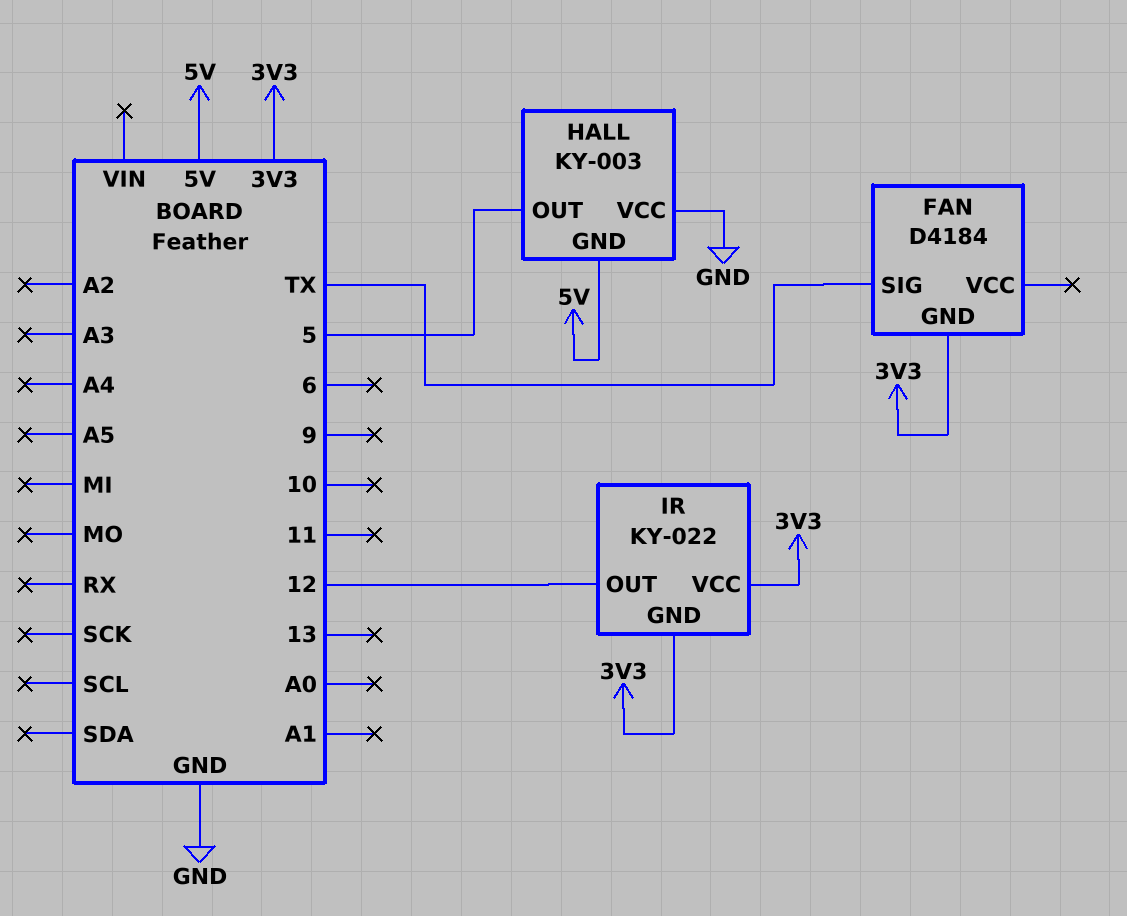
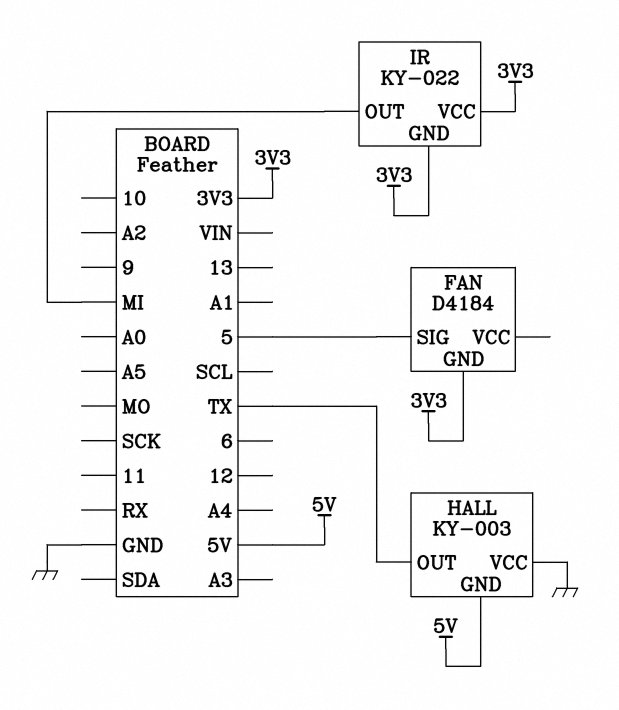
FAN pin SIG: TX -> 5
HALL pin OUT: 5 -> TX
IR pin OUT: 12 -> MI

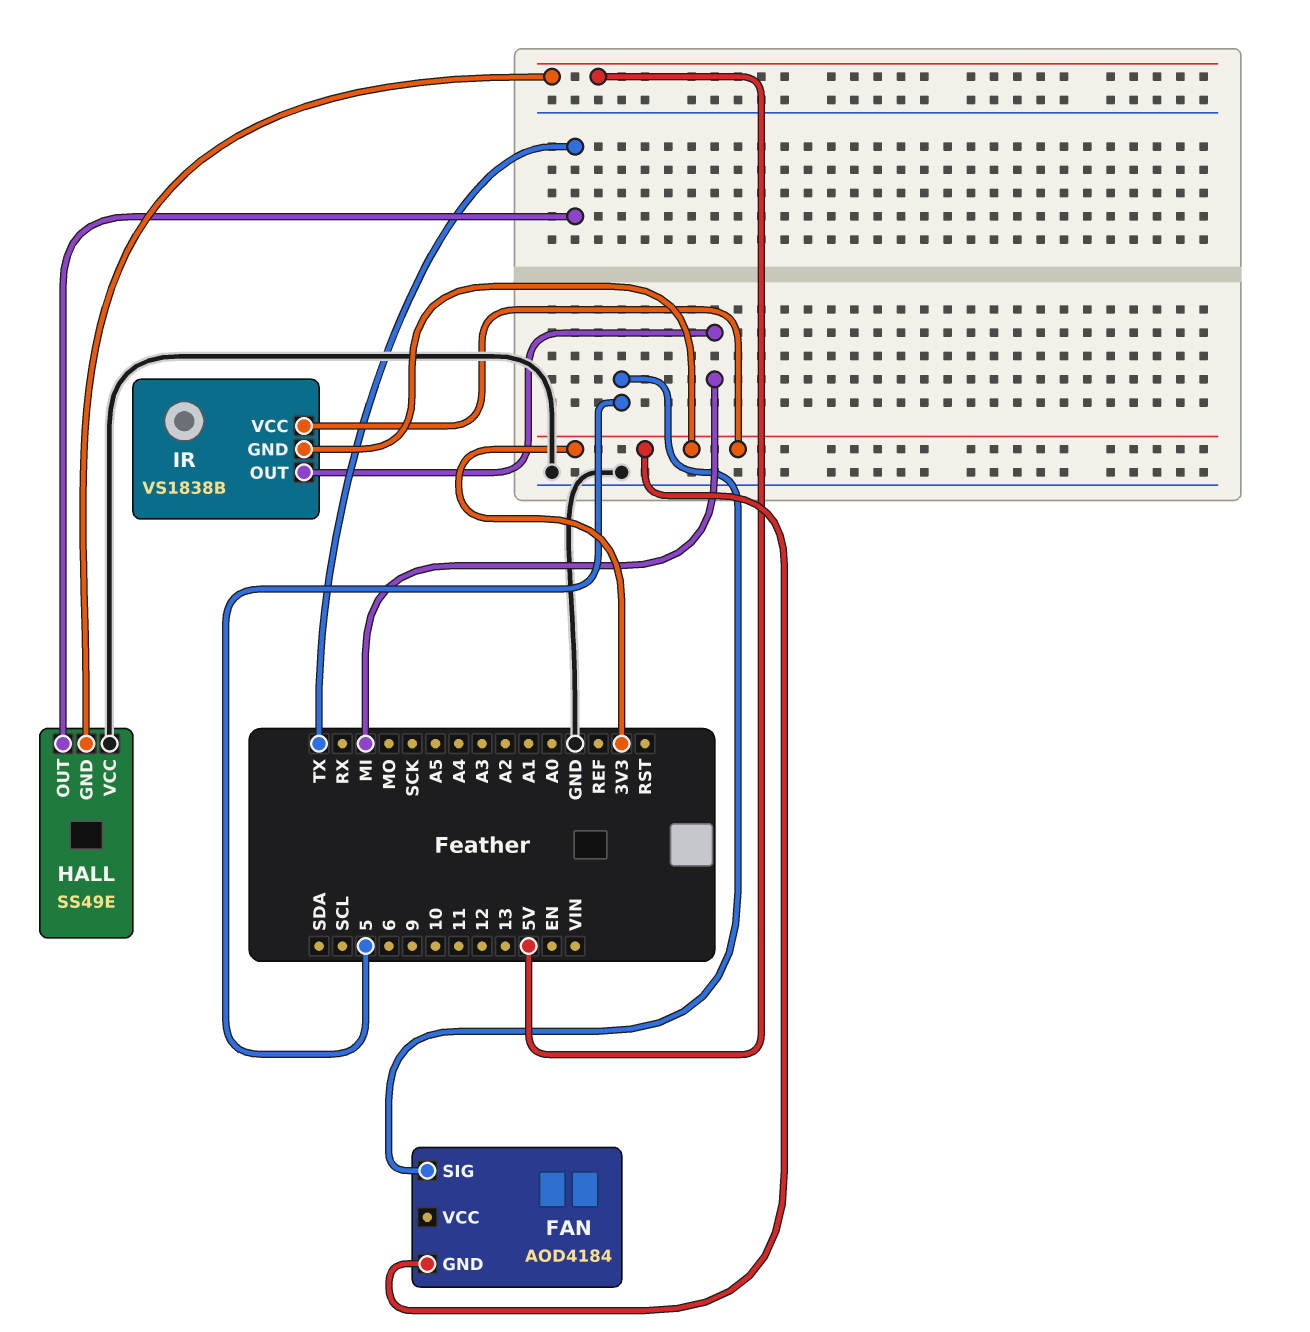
FAN: D4184 -> AOD4184
HALL: KY-003 -> SS49E
IR: KY-022 -> VS1838B

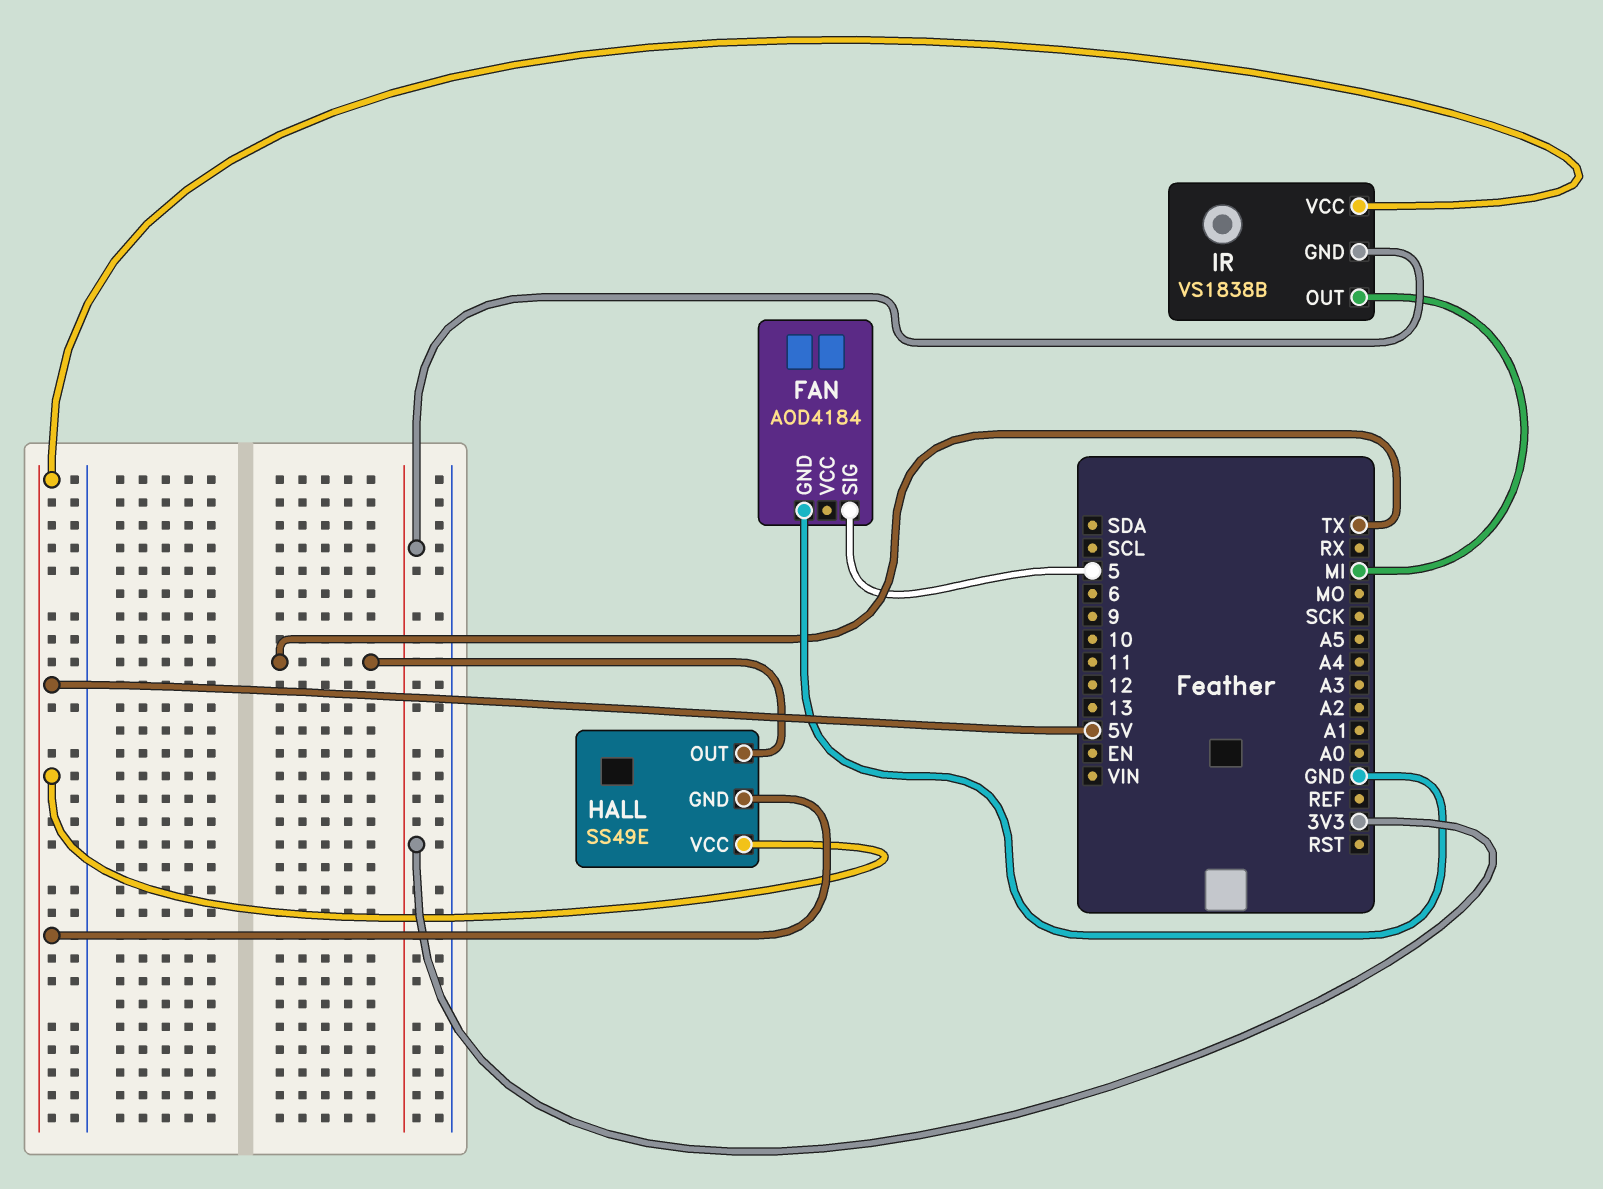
FAN pin GND: 3V3 -> GND
HALL pin VCC: GND -> 5V
IR pin VCC: 3V3 -> 5V

